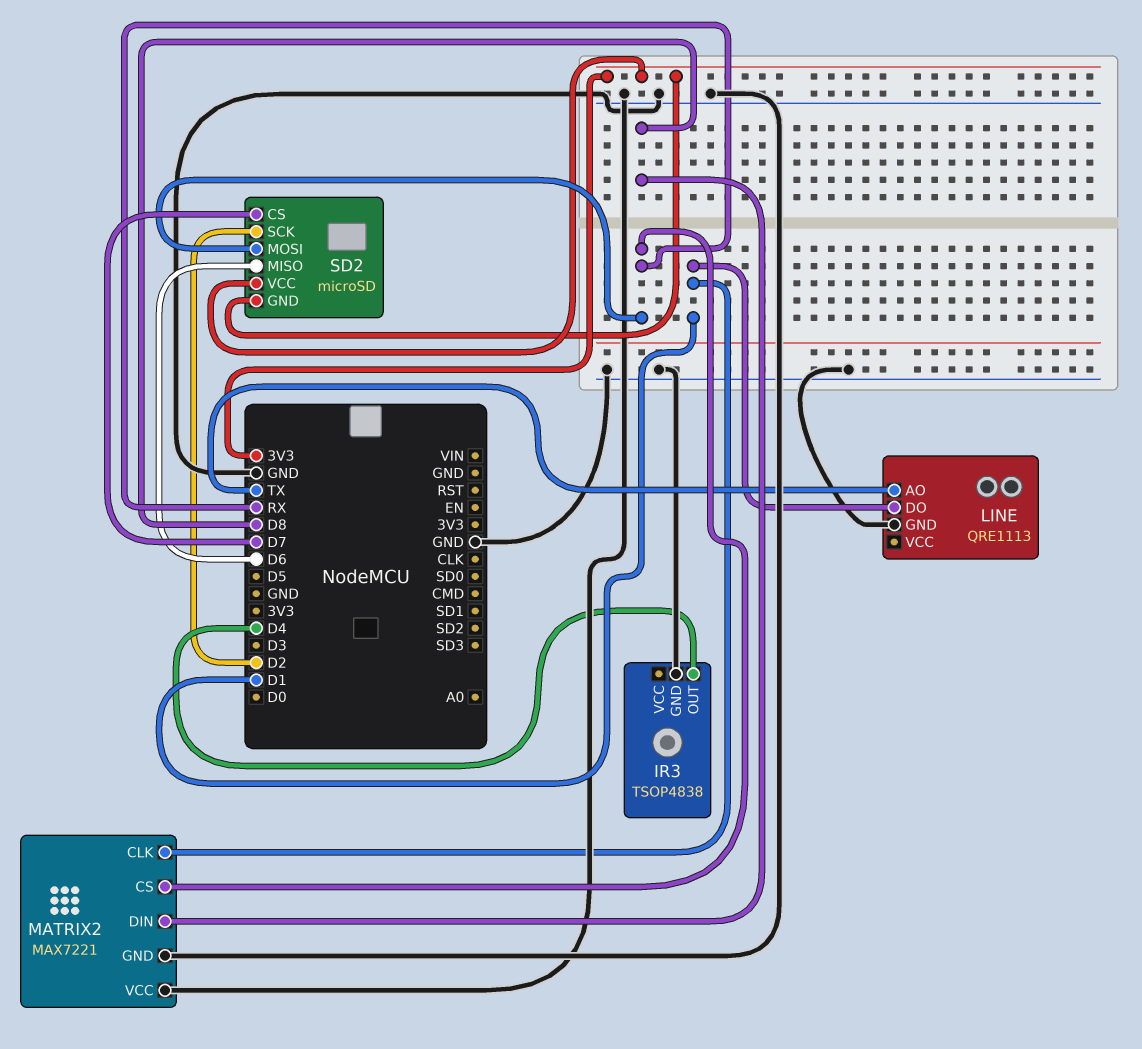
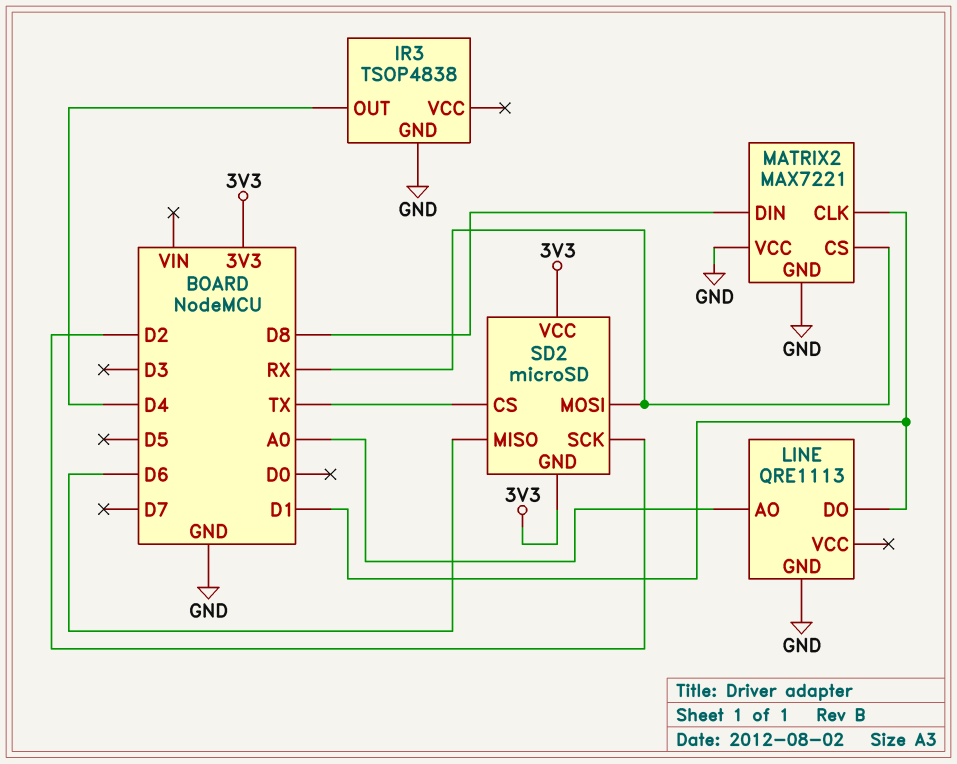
LINE pin AO: TX -> A0
SD2 pin CS: D7 -> TX

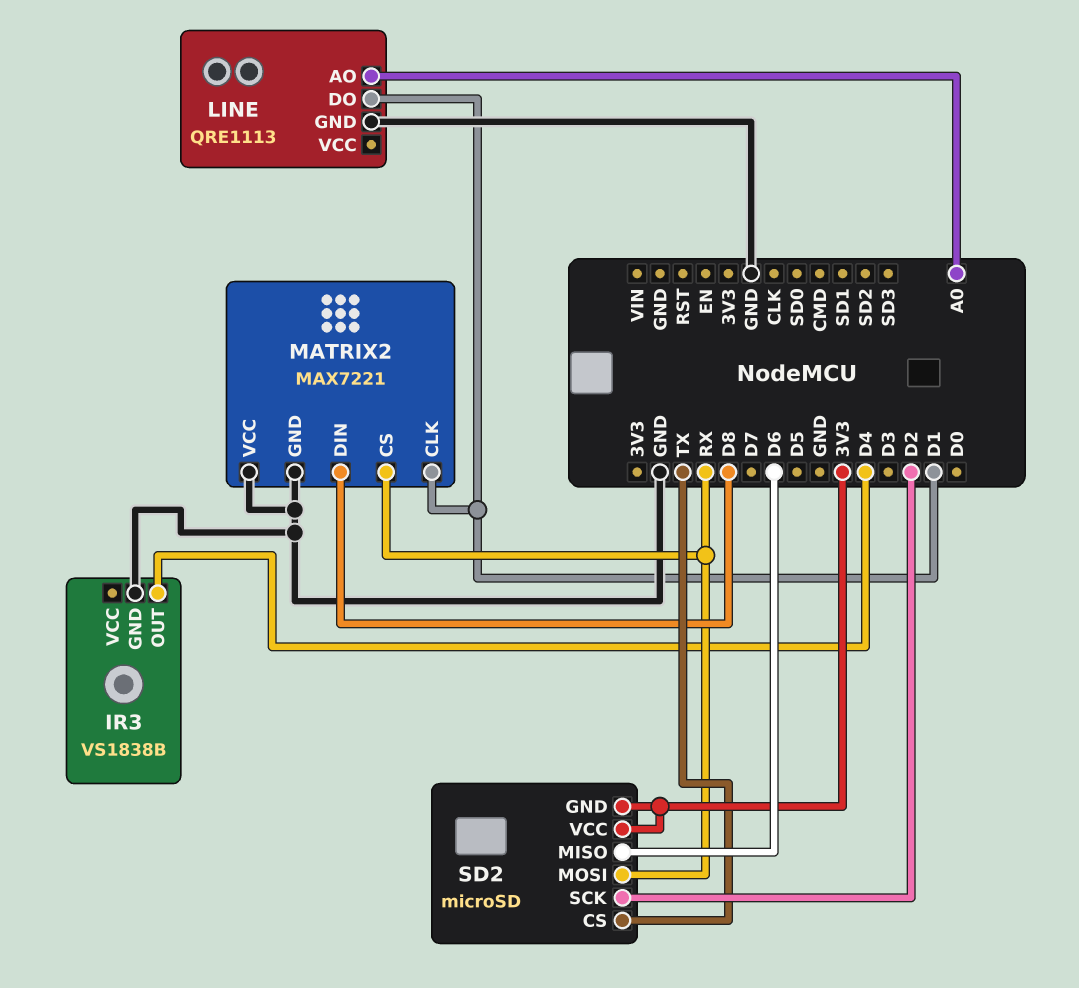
IR3: TSOP4838 -> VS1838B

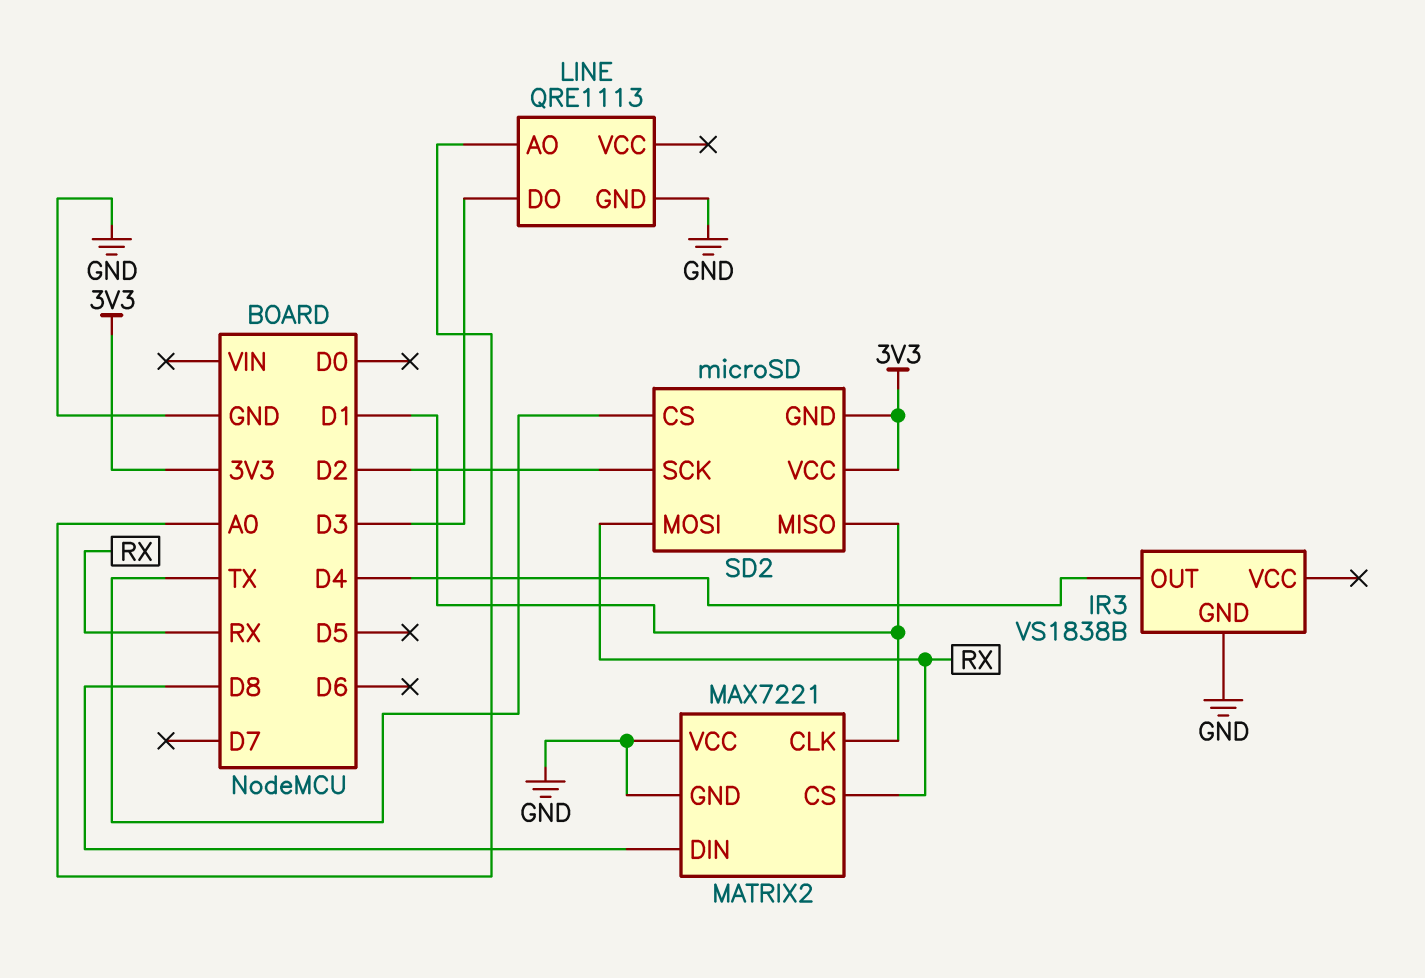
LINE pin DO: D1 -> D3
SD2 pin MISO: D6 -> D1

